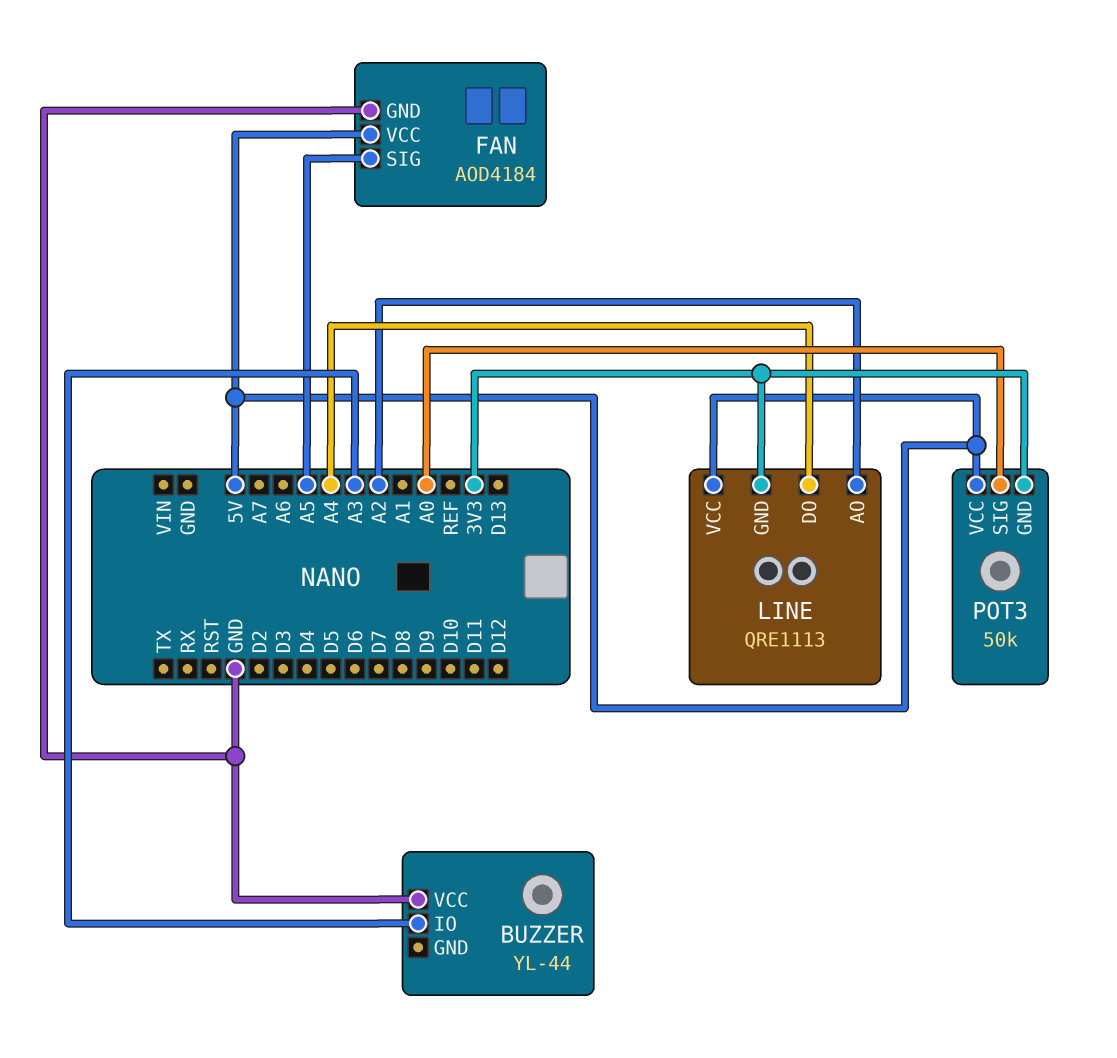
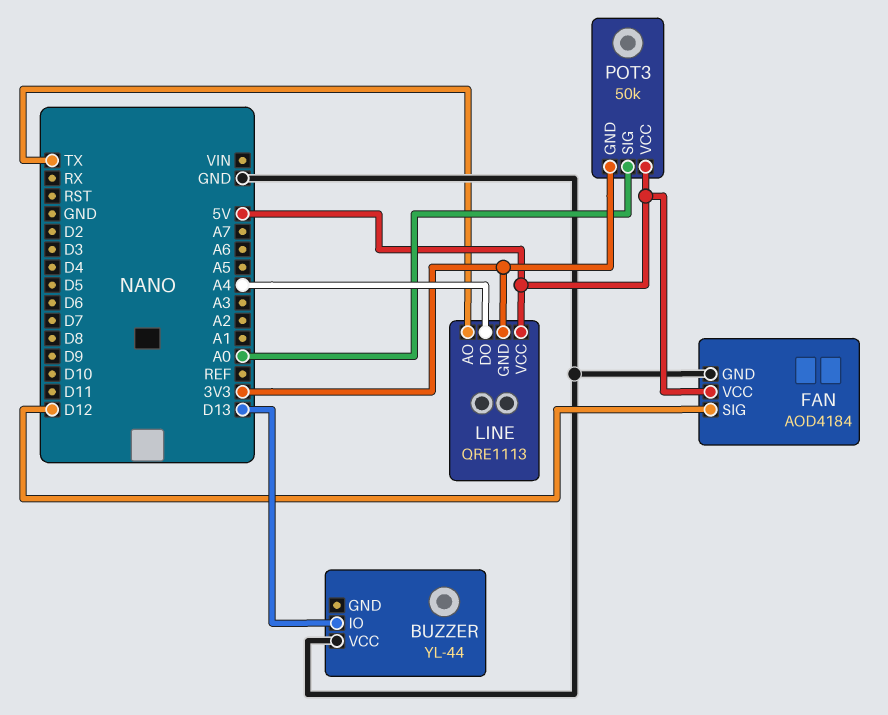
BUZZER pin IO: A3 -> D13
FAN pin SIG: A5 -> D12
LINE pin AO: A2 -> TX

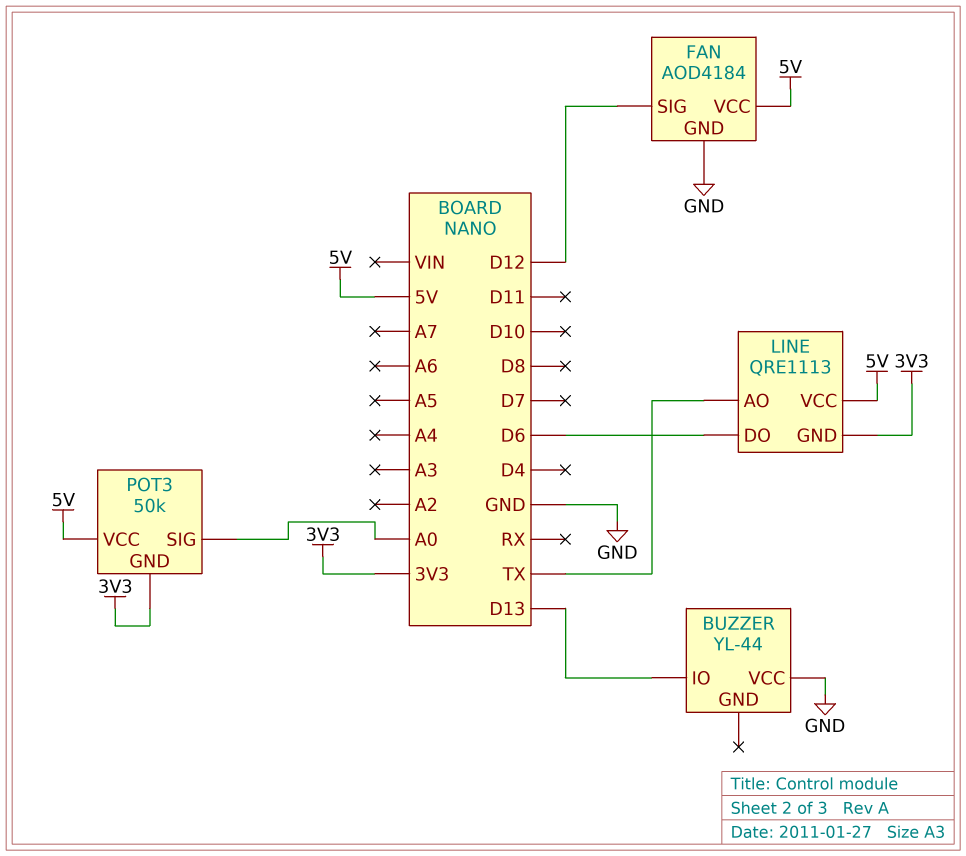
LINE pin DO: A4 -> D6

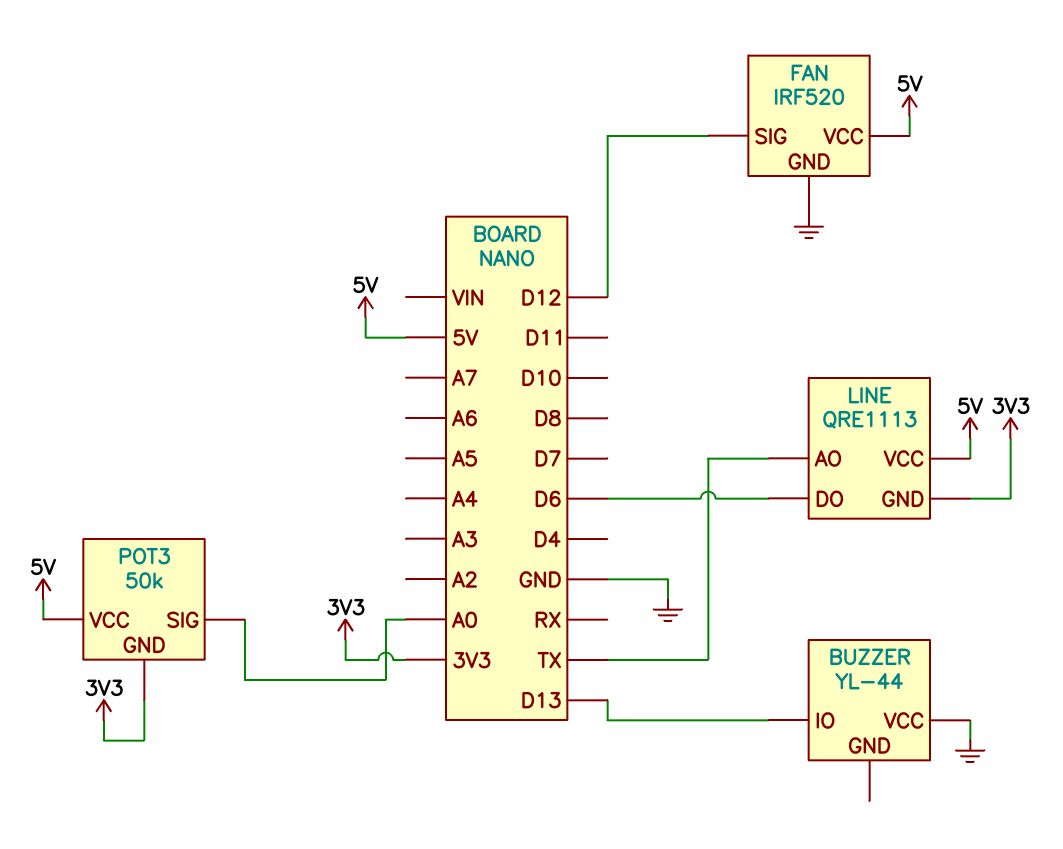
FAN: AOD4184 -> IRF520

